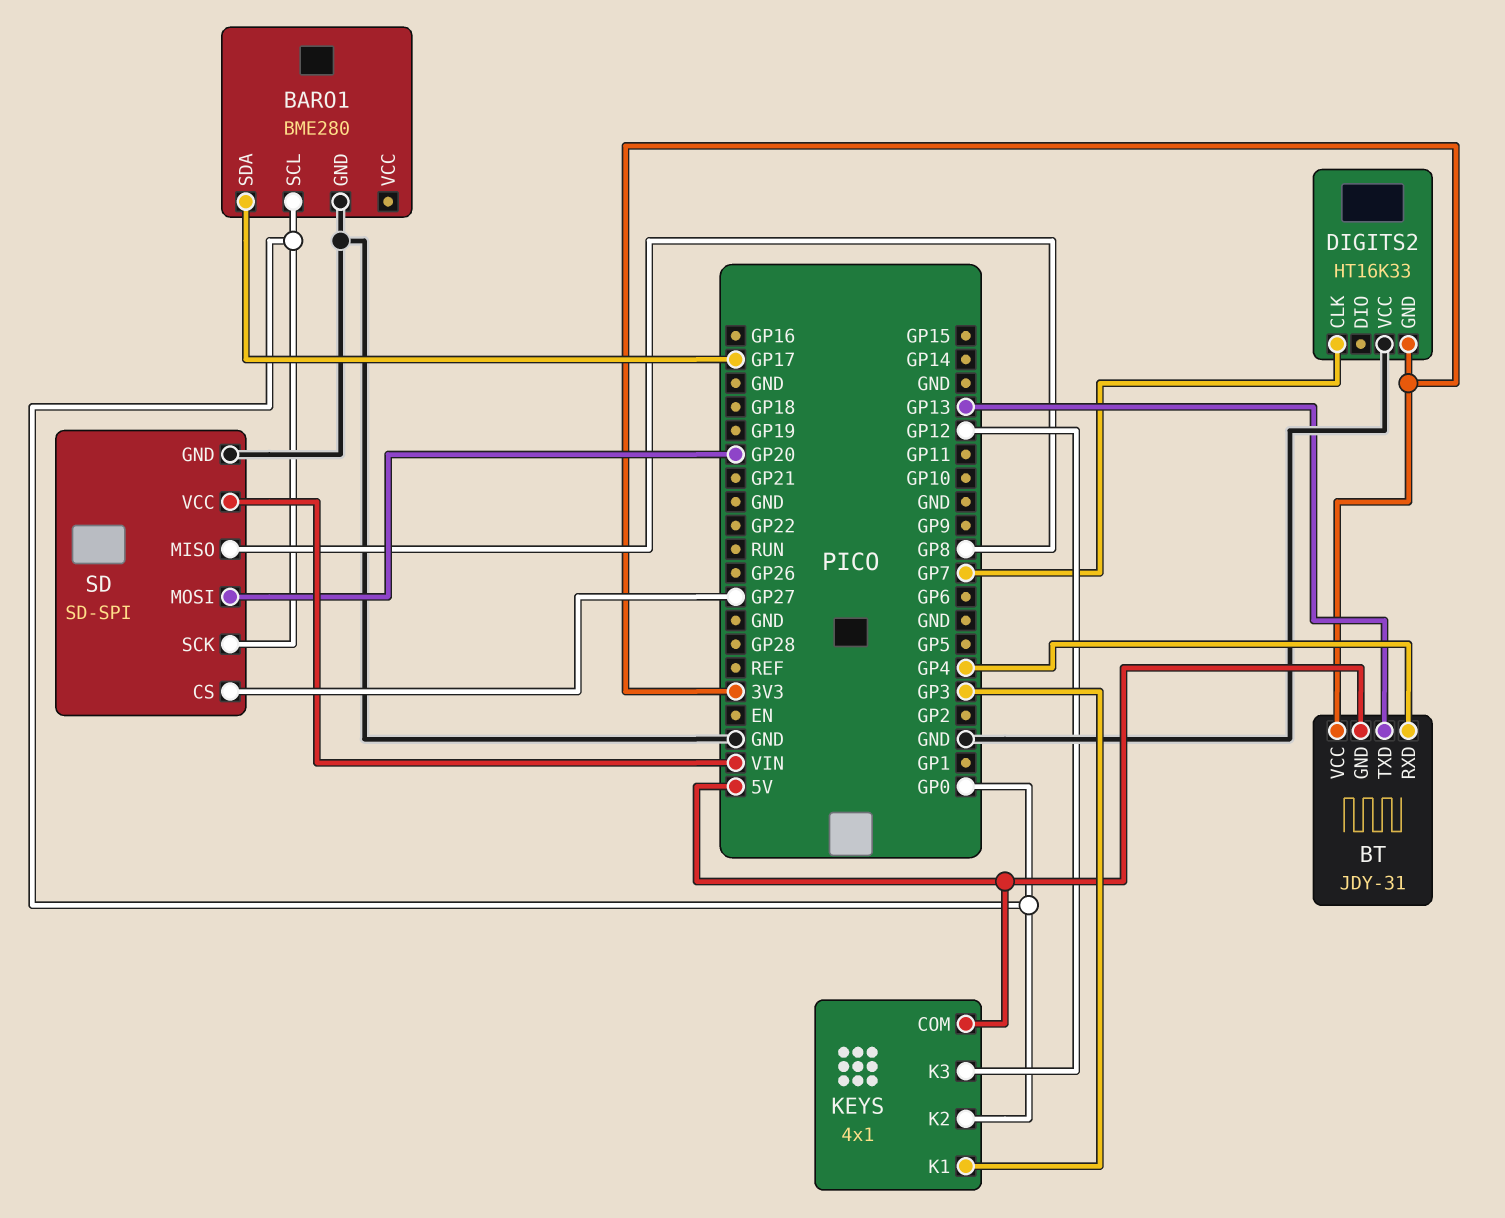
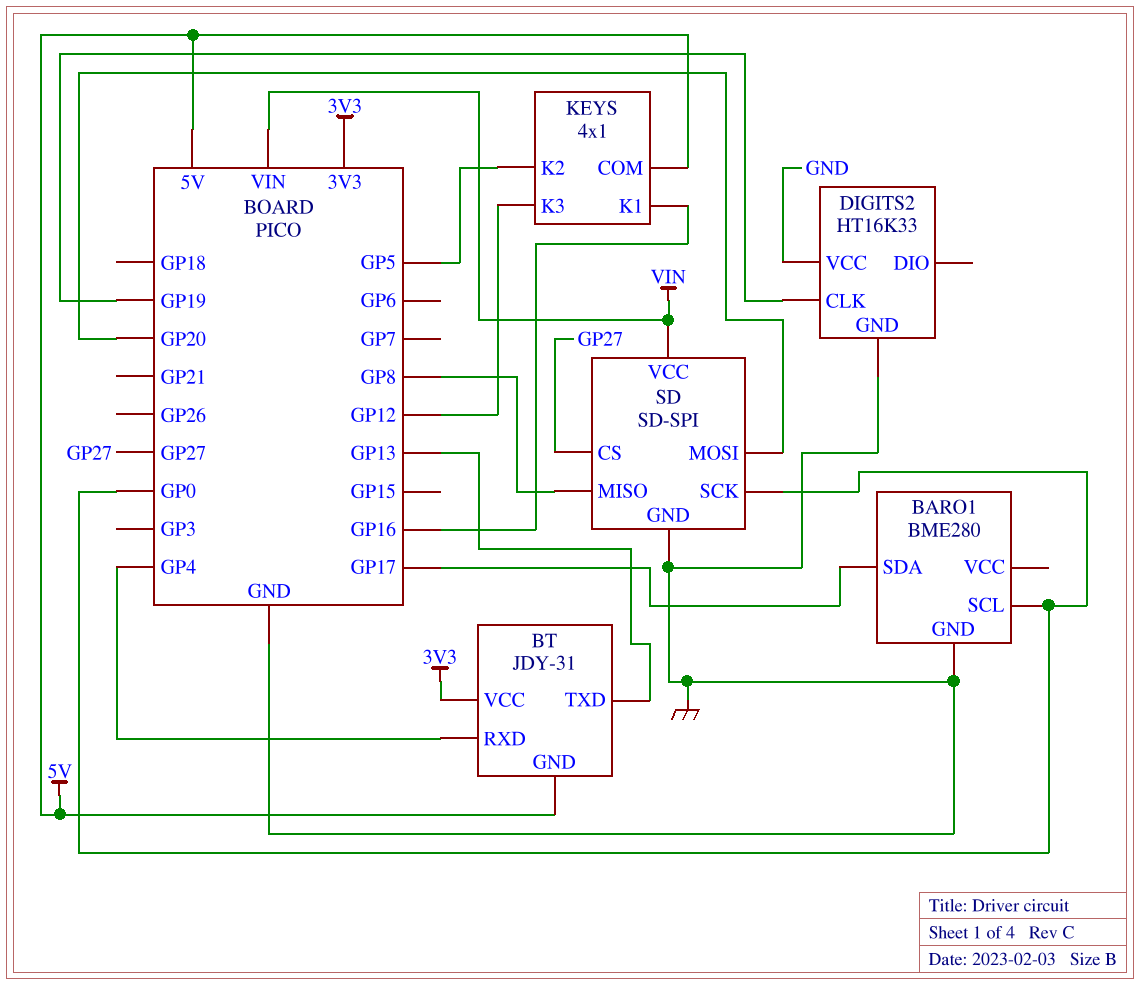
DIGITS2 pin CLK: GP7 -> GP19
DIGITS2 pin GND: 3V3 -> GND
KEYS pin K1: GP3 -> GP16
KEYS pin K2: GP0 -> GP5

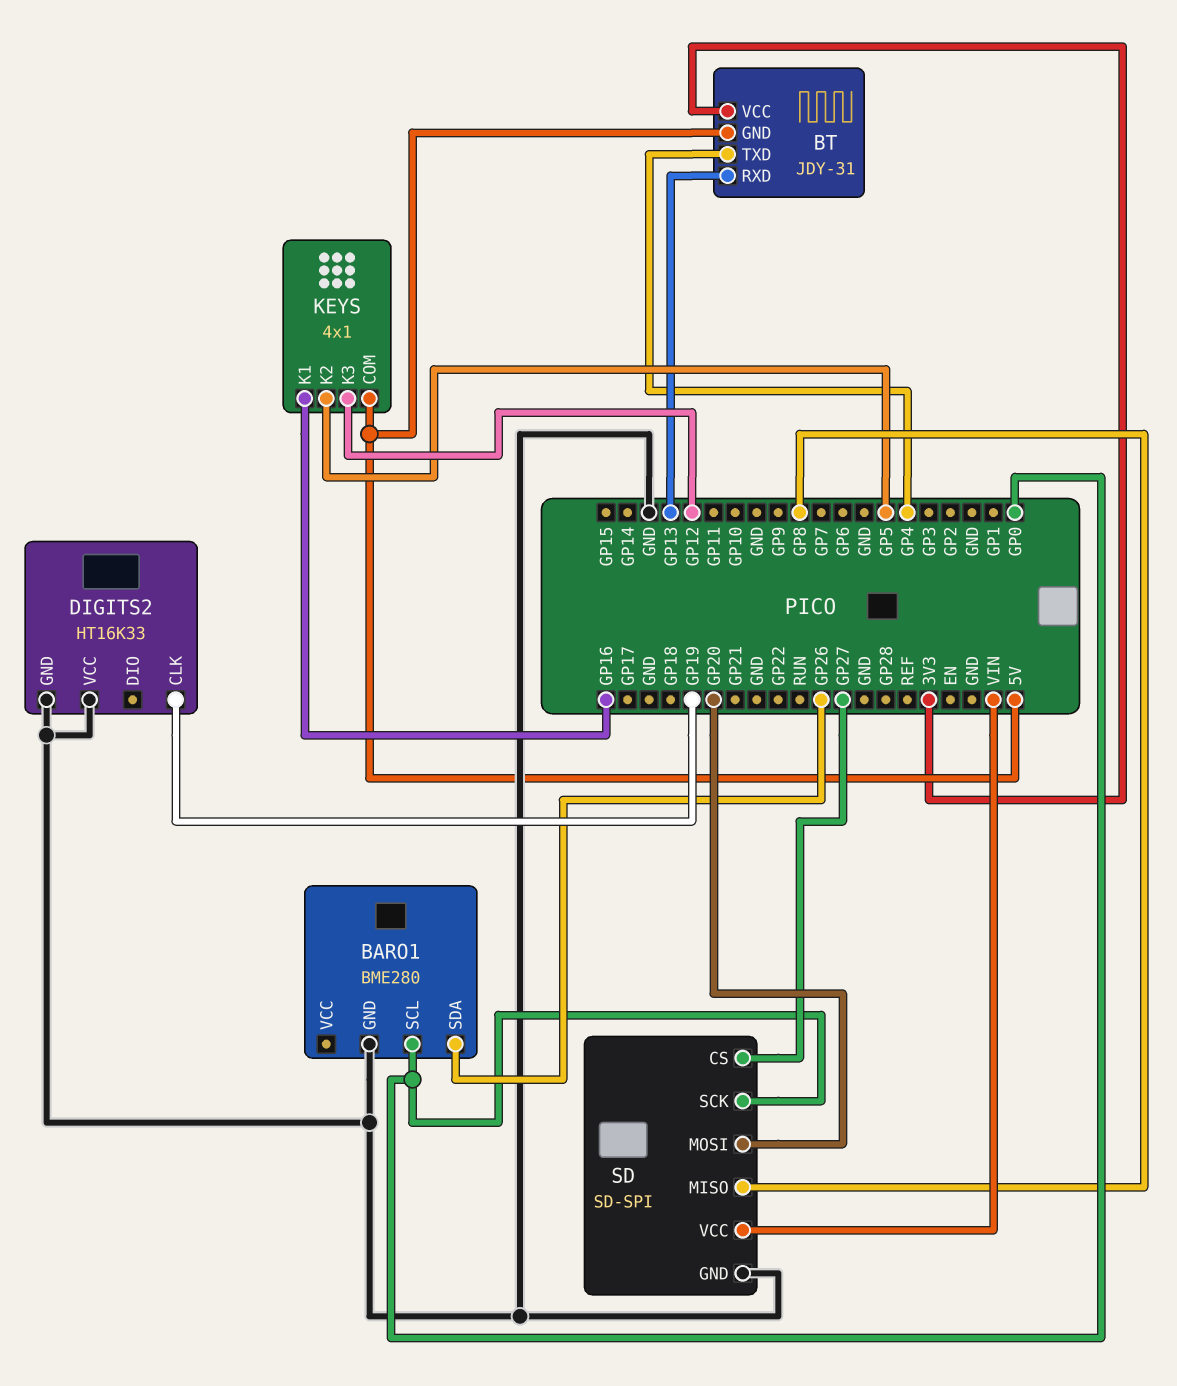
BARO1 pin SDA: GP17 -> GP26
BT pin RXD: GP4 -> GP13
BT pin TXD: GP13 -> GP4

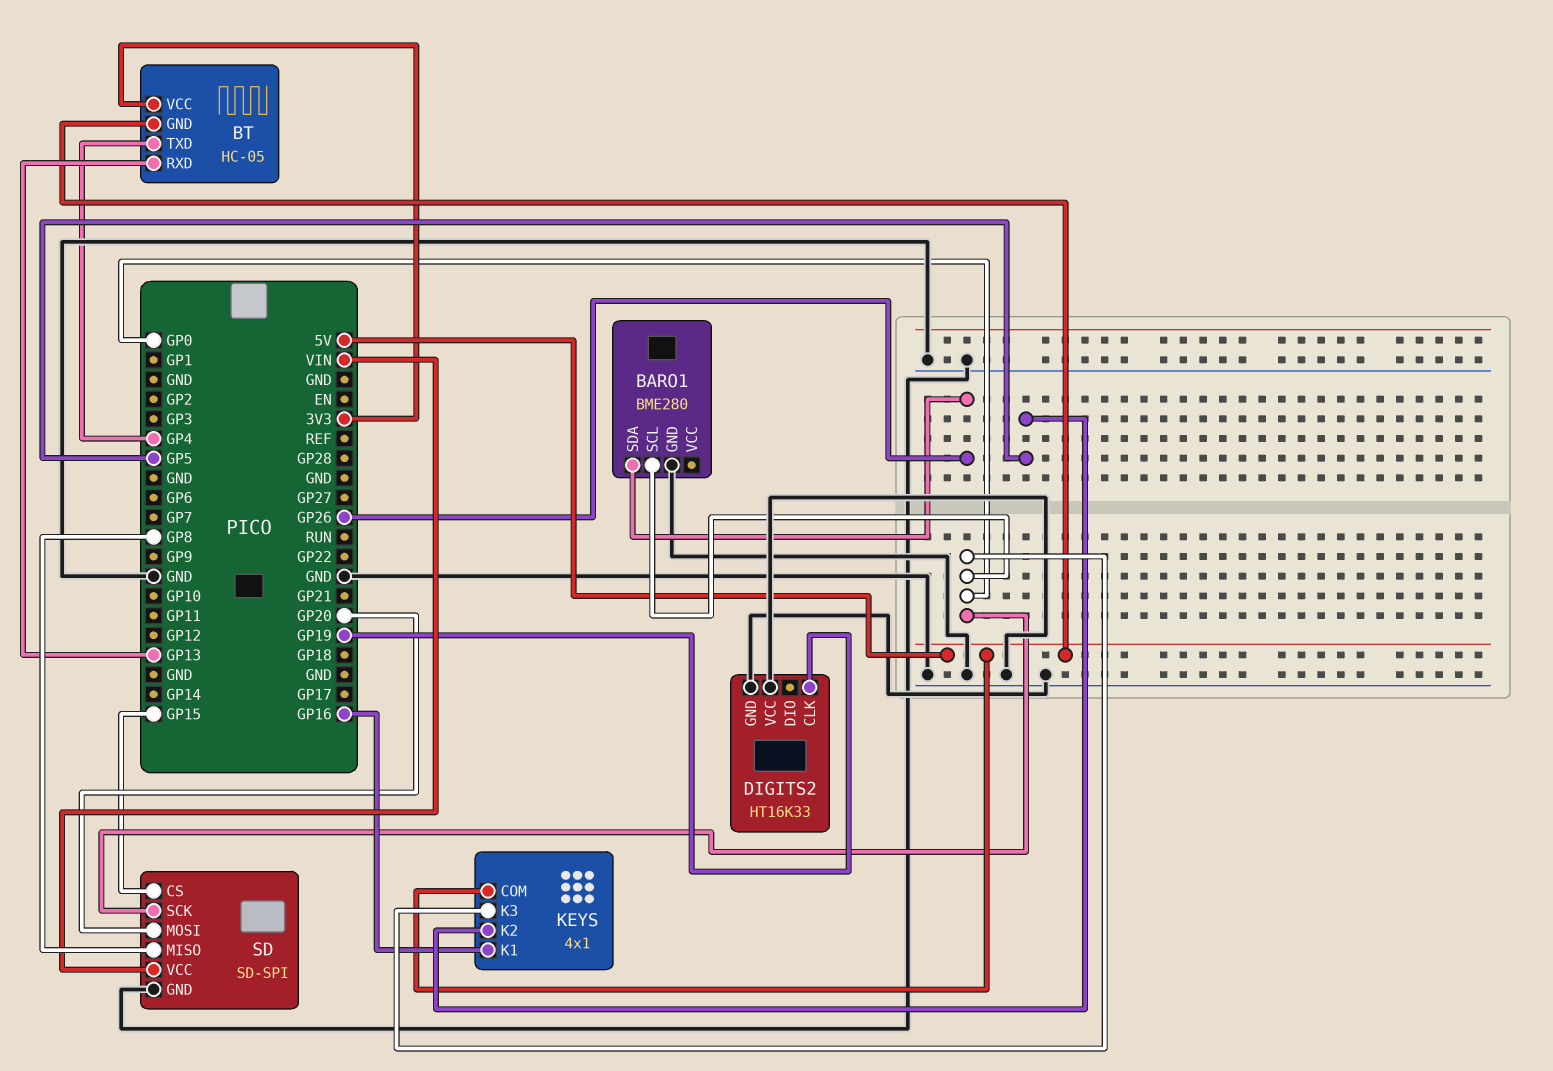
BT: JDY-31 -> HC-05
KEYS pin K3: GP12 -> GP0
SD pin CS: GP27 -> GP15

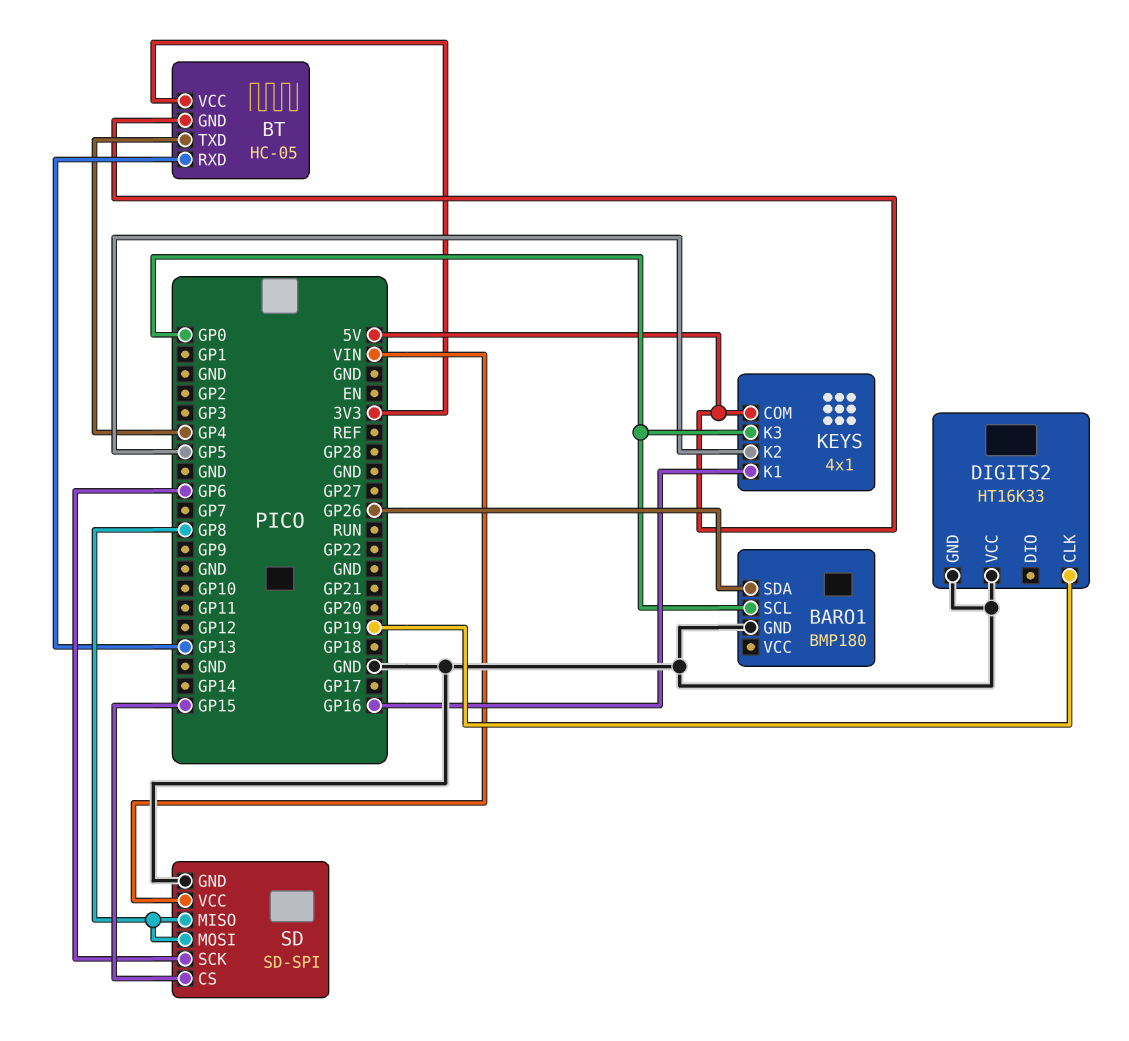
BARO1: BME280 -> BMP180
SD pin MOSI: GP20 -> GP8
SD pin SCK: GP0 -> GP6

